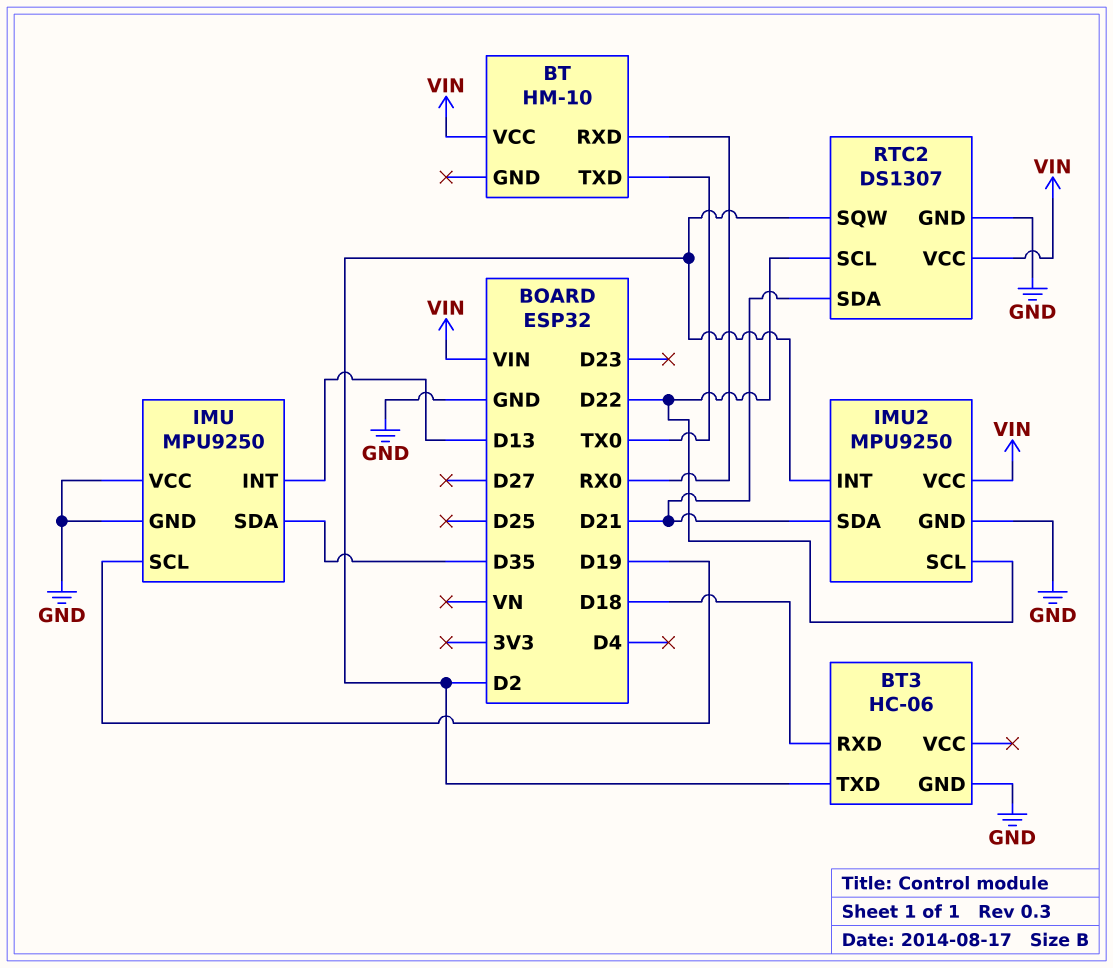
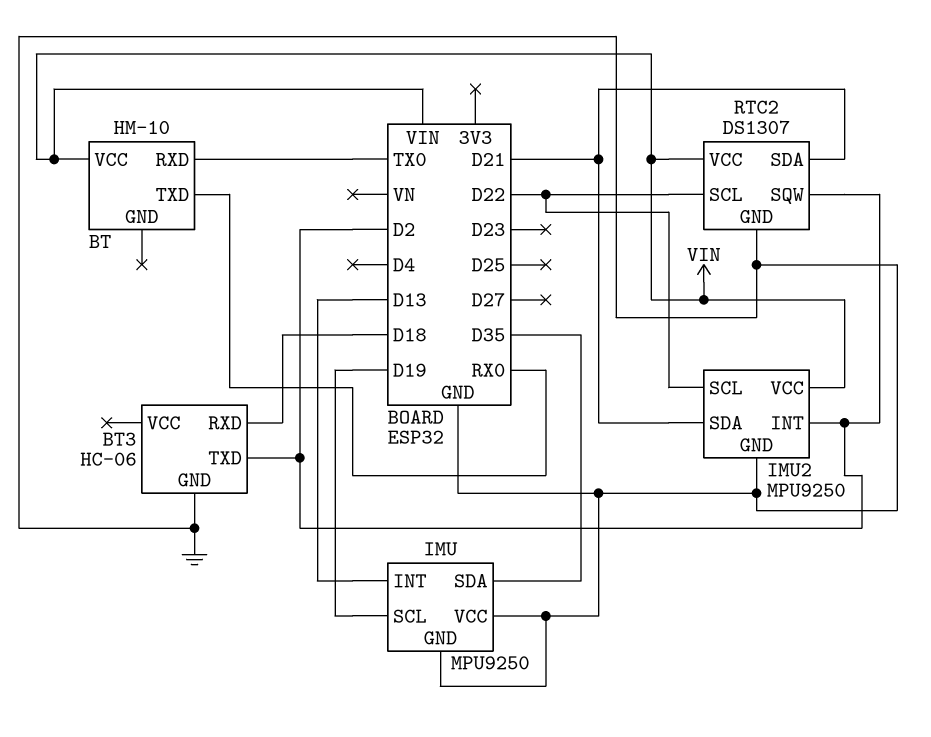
BT pin RXD: RX0 -> TX0
BT pin TXD: TX0 -> RX0

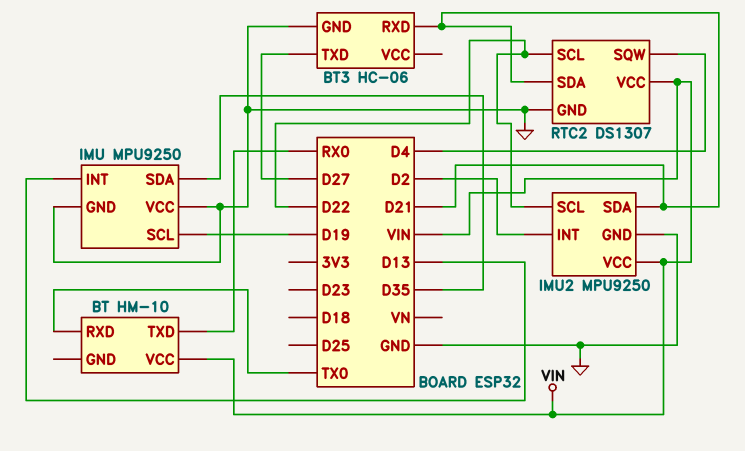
BT3 pin RXD: D18 -> D21
BT3 pin TXD: D2 -> D27
RTC2 pin SQW: D2 -> D4

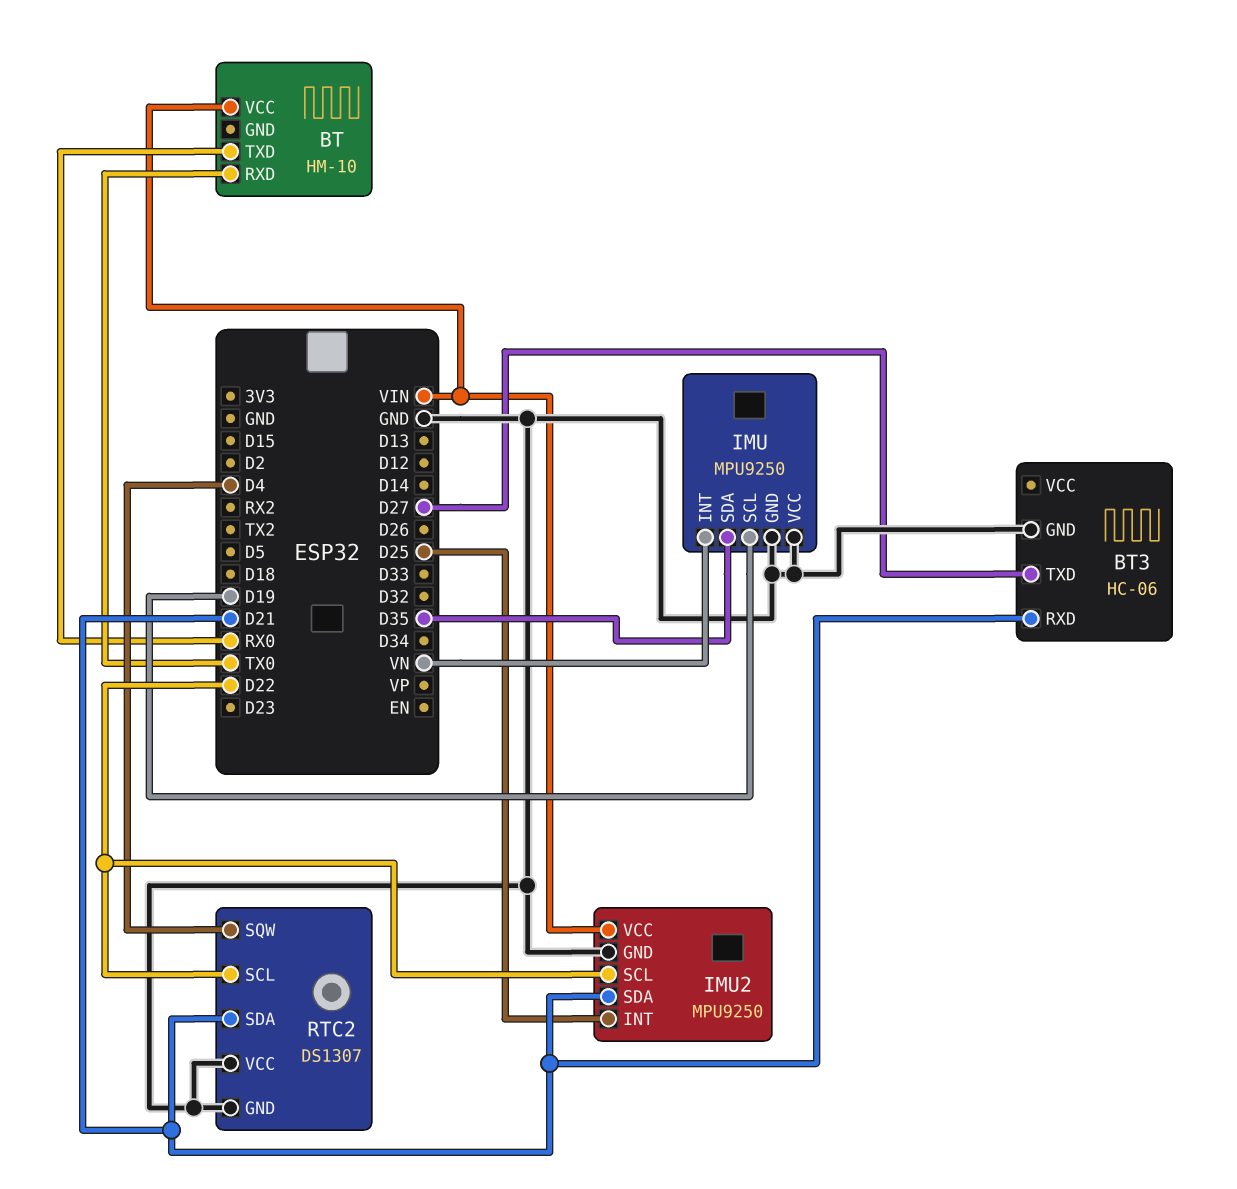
IMU pin INT: D13 -> VN
IMU2 pin INT: D2 -> D25
RTC2 pin VCC: VIN -> GND

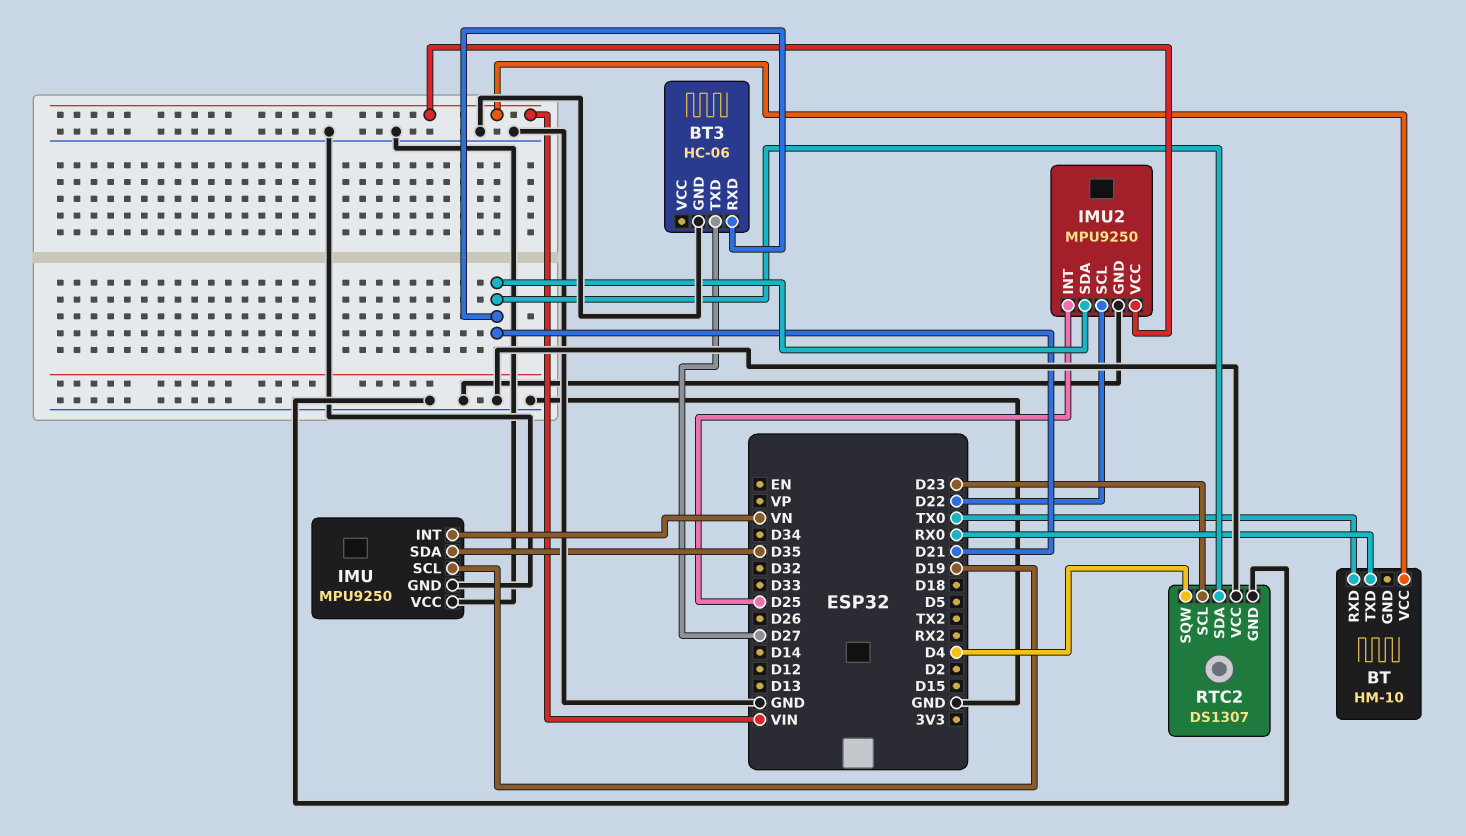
RTC2 pin SCL: D22 -> D23

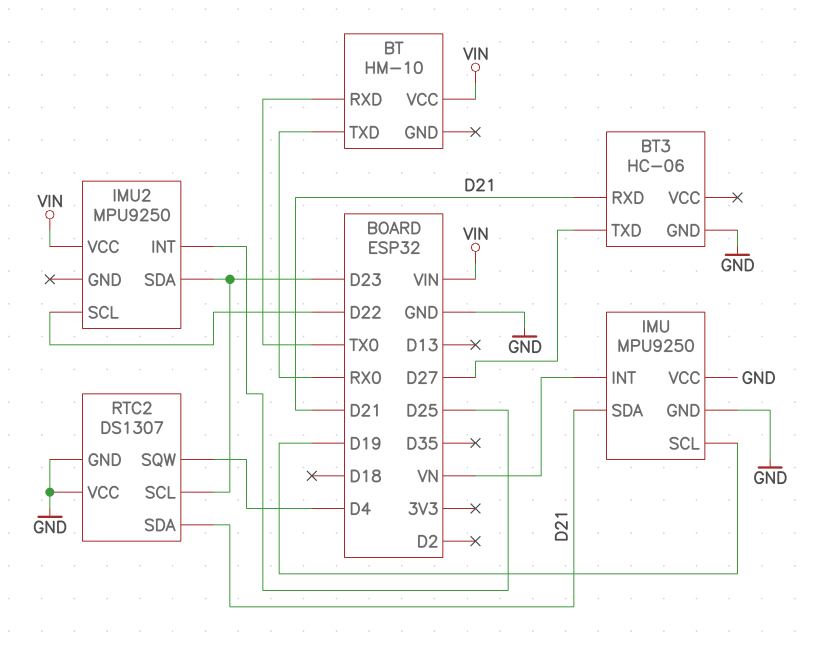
IMU pin SDA: D35 -> D21
IMU2 pin GND: GND -> none
IMU2 pin SDA: D21 -> D23

